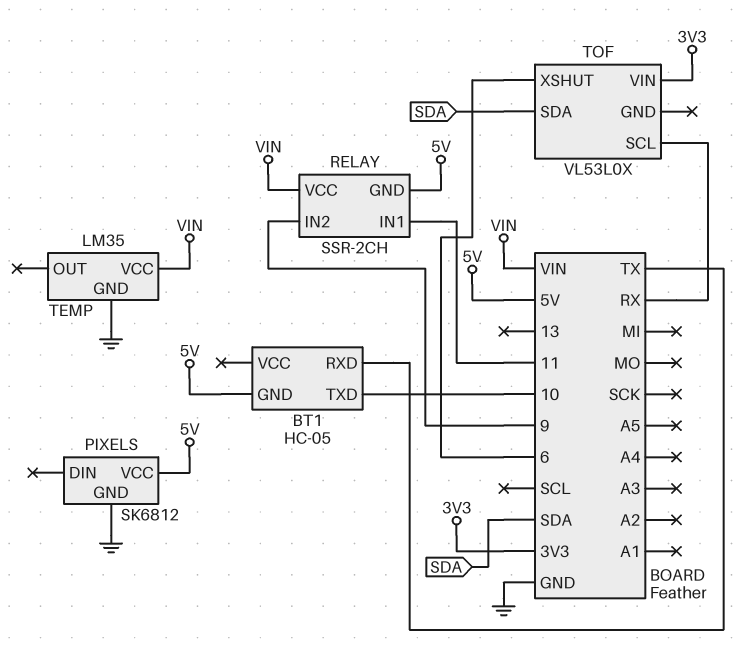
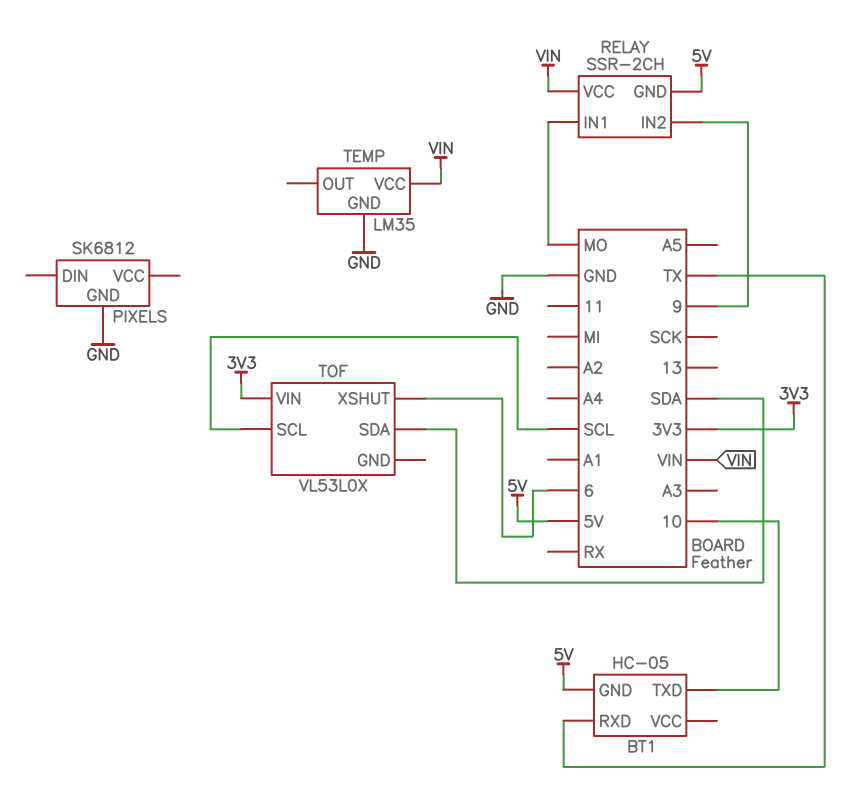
PIXELS pin VCC: 5V -> none
RELAY pin IN1: 11 -> MO
TOF pin SCL: RX -> SCL

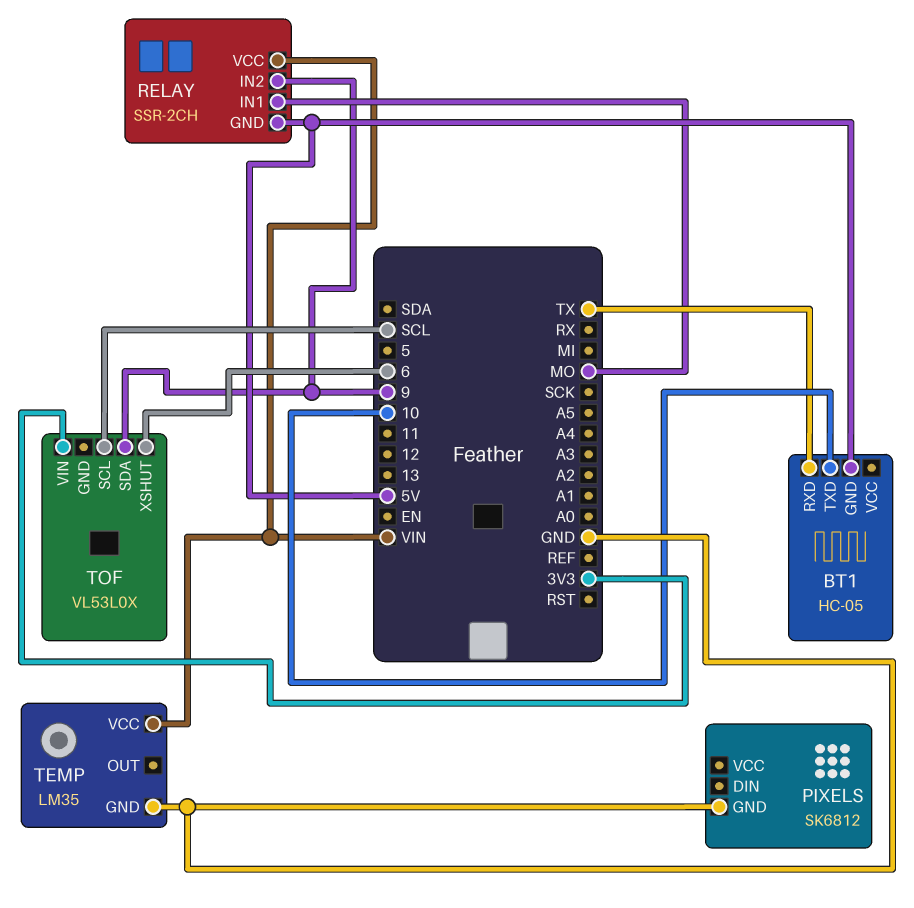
TOF pin SDA: SDA -> 9

